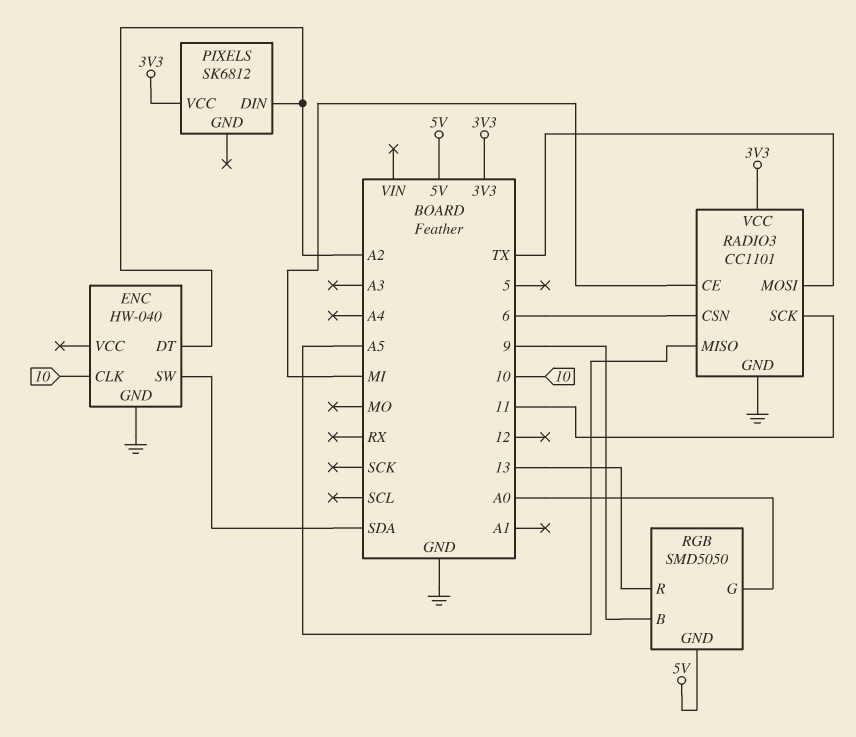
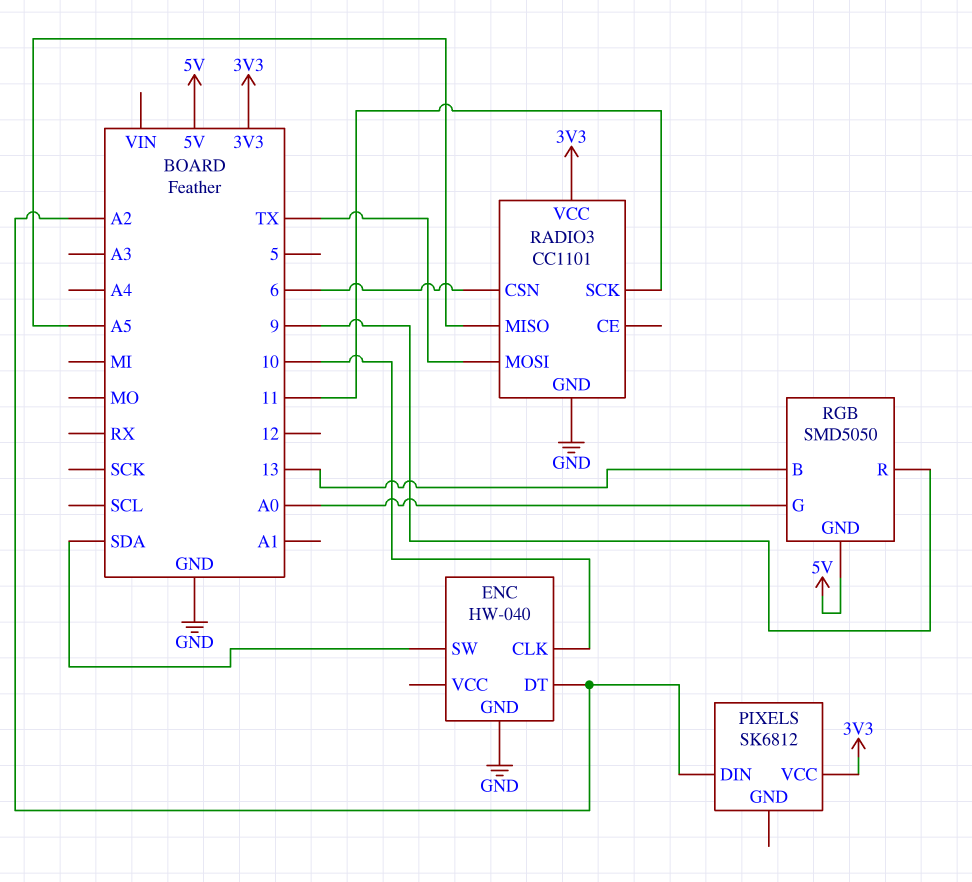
RADIO3 pin CE: MI -> none
RGB pin B: 9 -> 13
RGB pin R: 13 -> 9

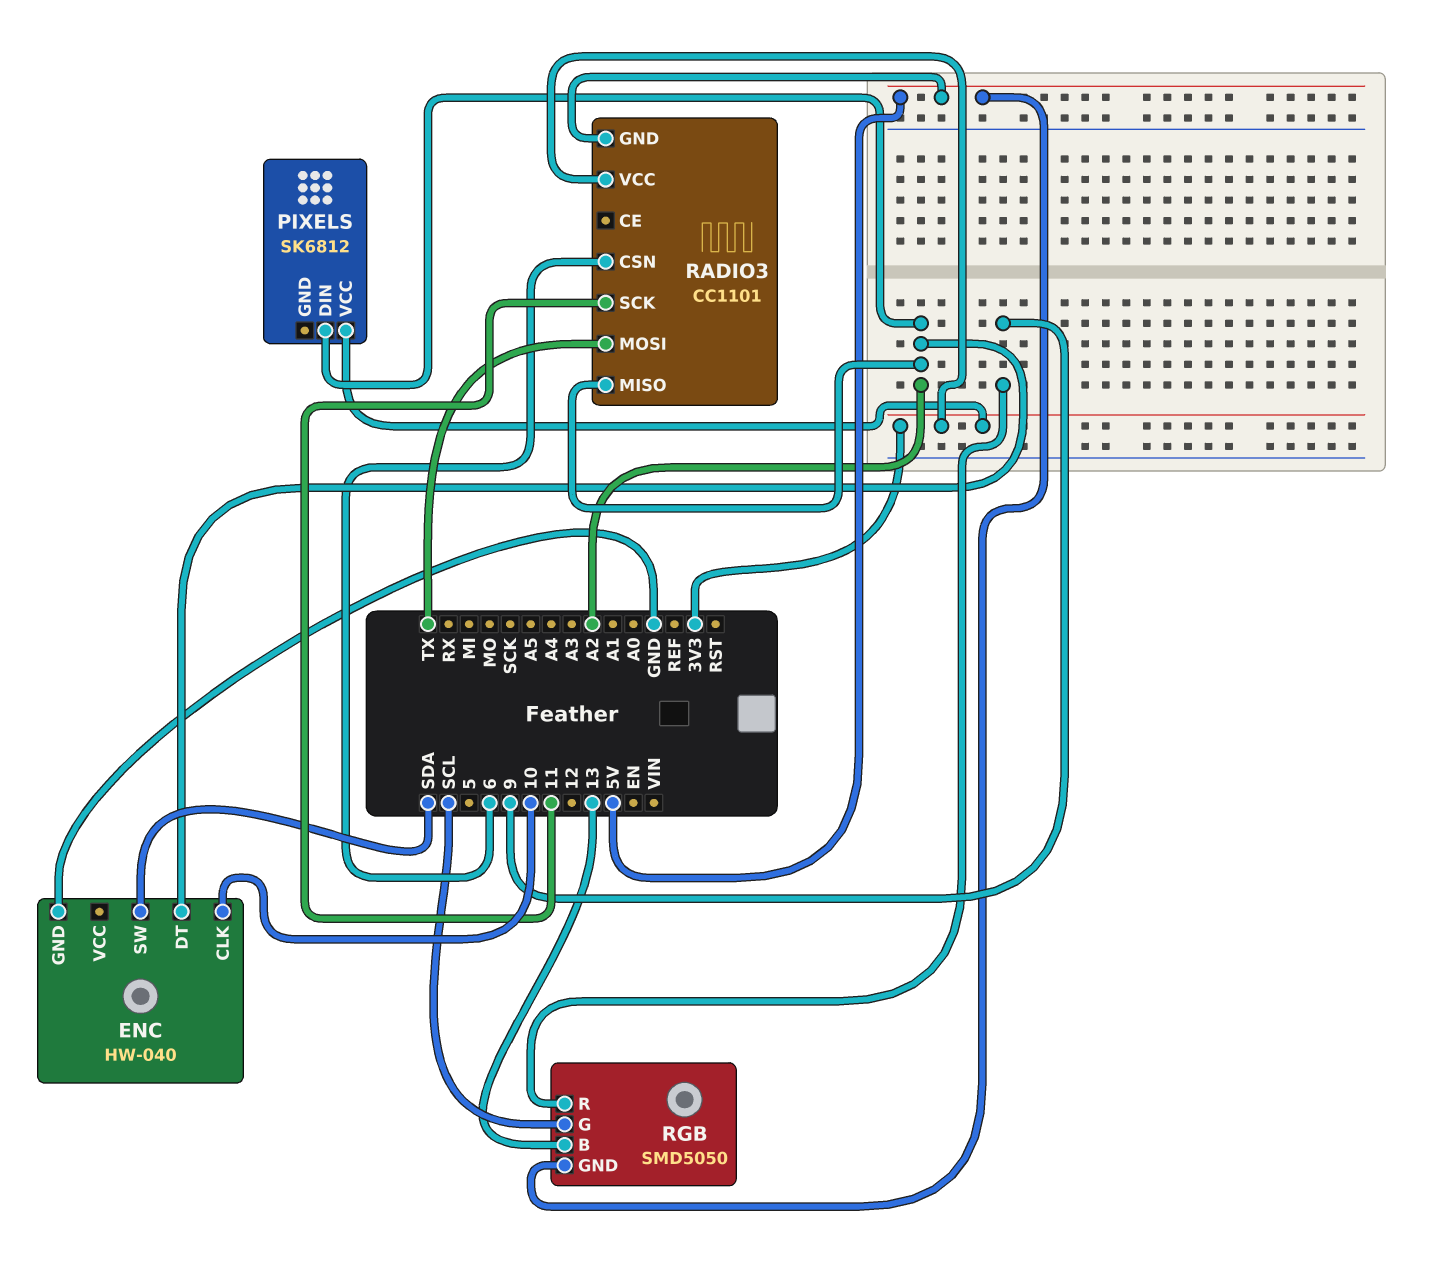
RADIO3 pin GND: GND -> 5V
RADIO3 pin MISO: A5 -> A2
RGB pin G: A0 -> SCL

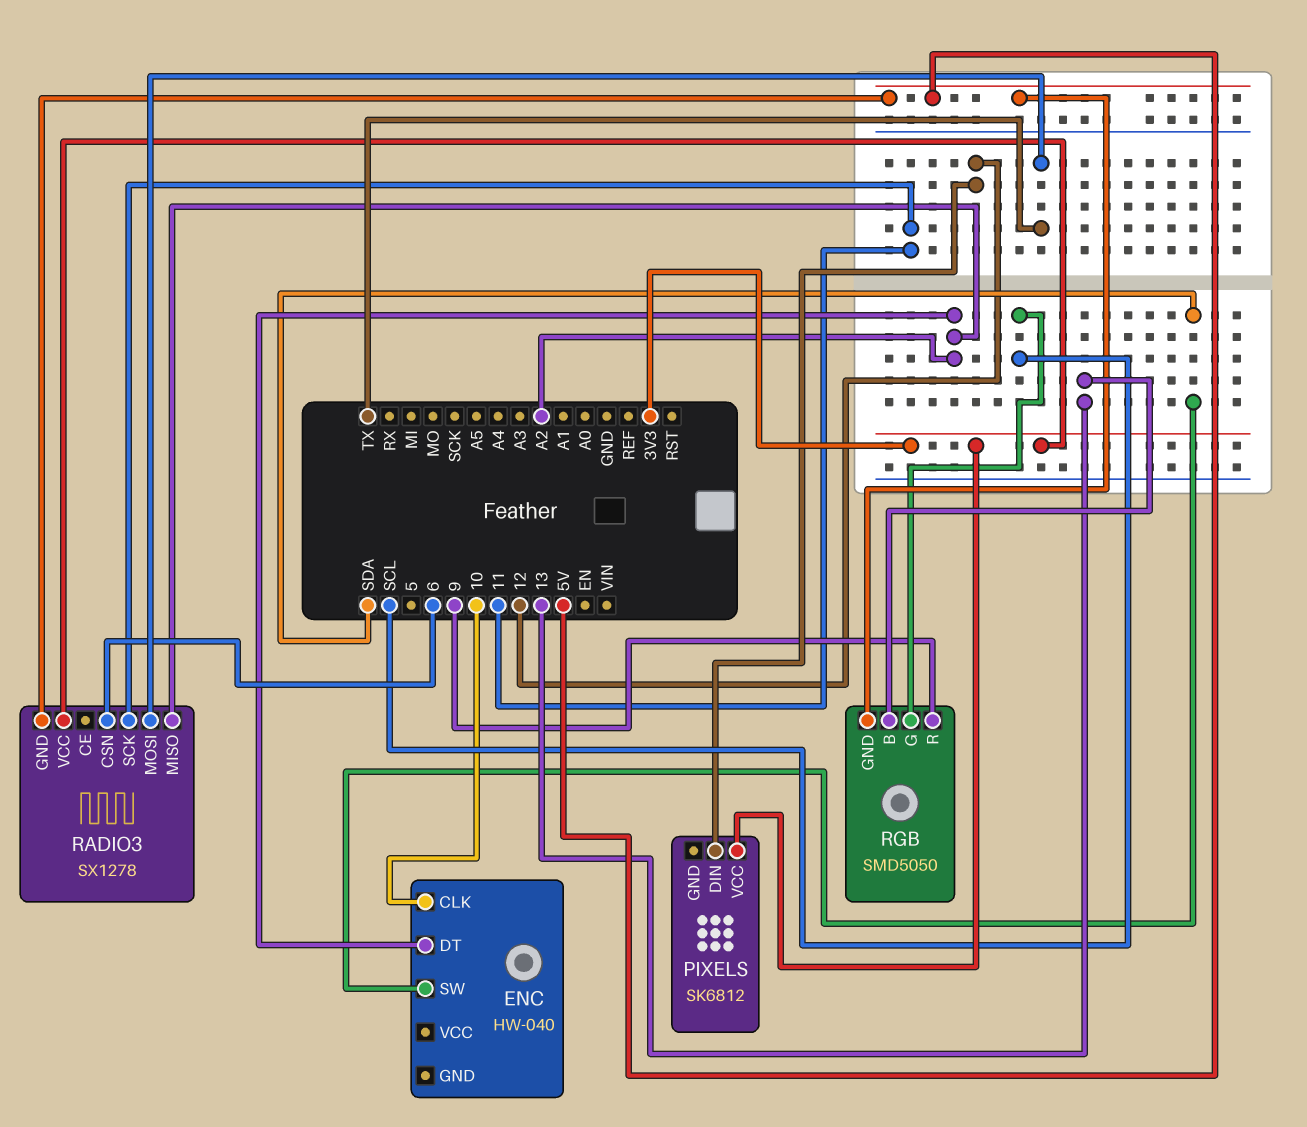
ENC pin GND: GND -> none
PIXELS pin DIN: A2 -> 12
RADIO3: CC1101 -> SX1278

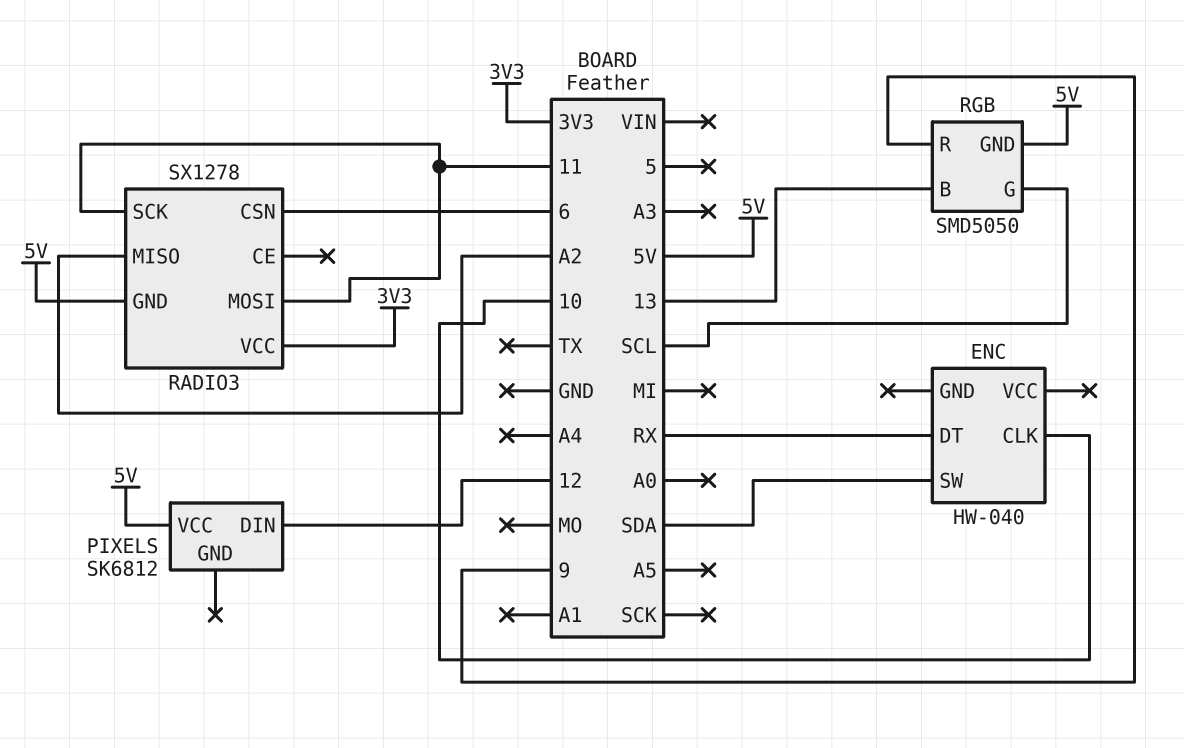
ENC pin DT: A2 -> RX
PIXELS pin VCC: 3V3 -> 5V
RADIO3 pin MOSI: TX -> 11

